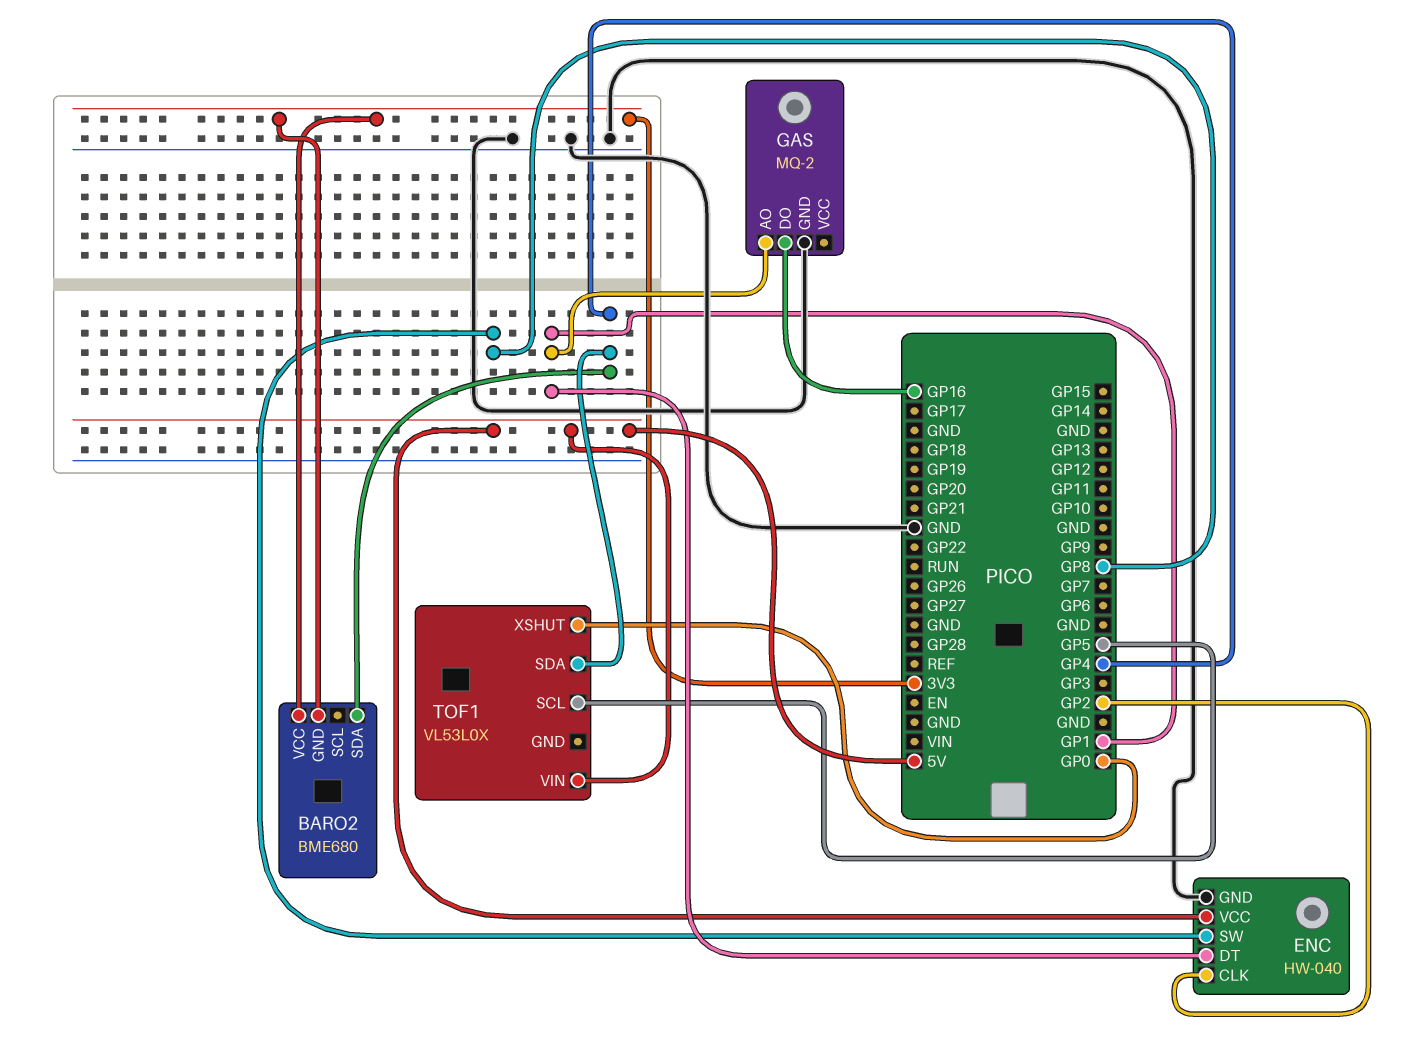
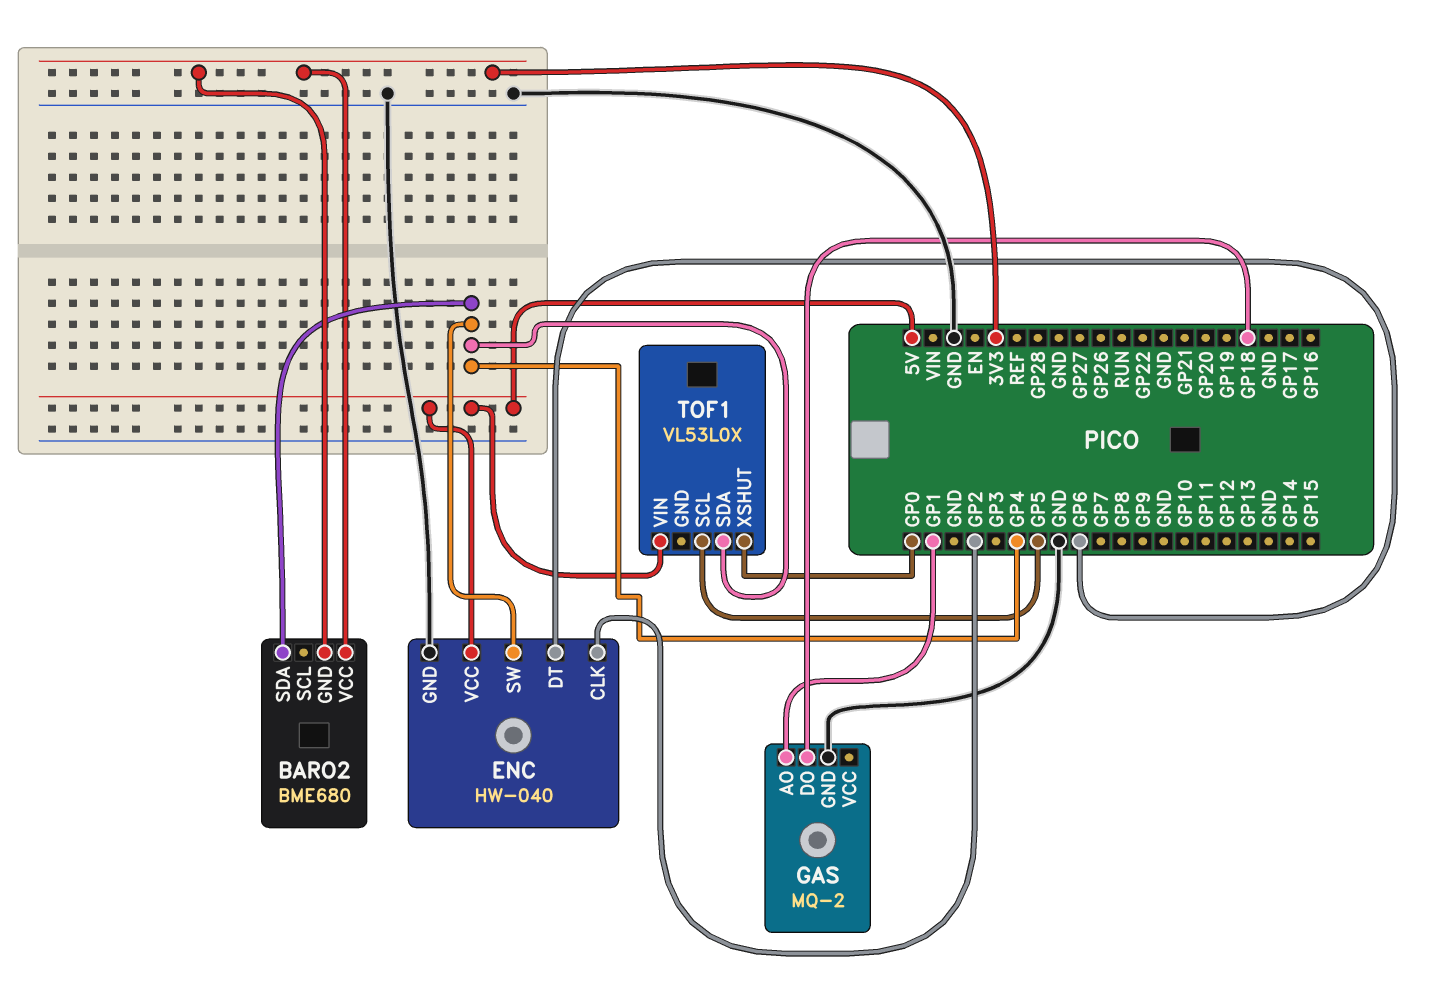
ENC pin DT: GP1 -> GP6
ENC pin SW: GP8 -> GP4
GAS pin DO: GP16 -> GP18

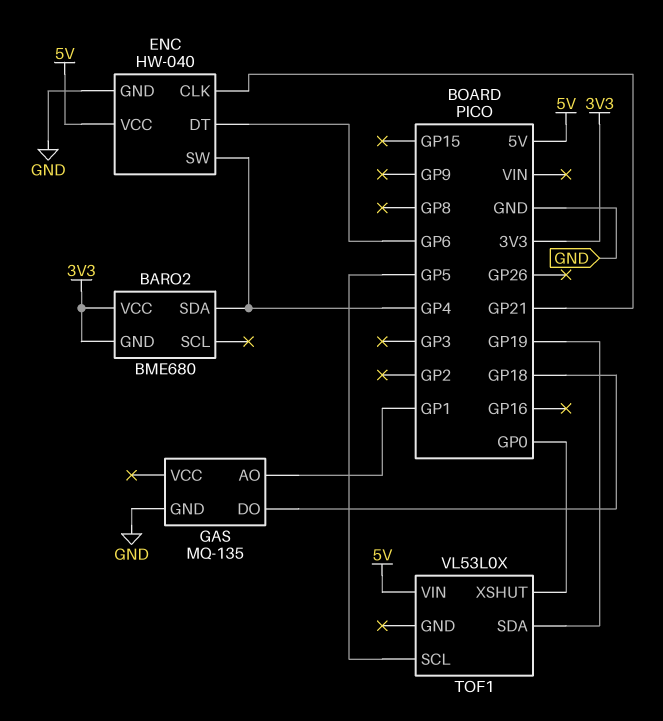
ENC pin CLK: GP2 -> GP21
GAS: MQ-2 -> MQ-135
TOF1 pin SDA: GP4 -> GP19

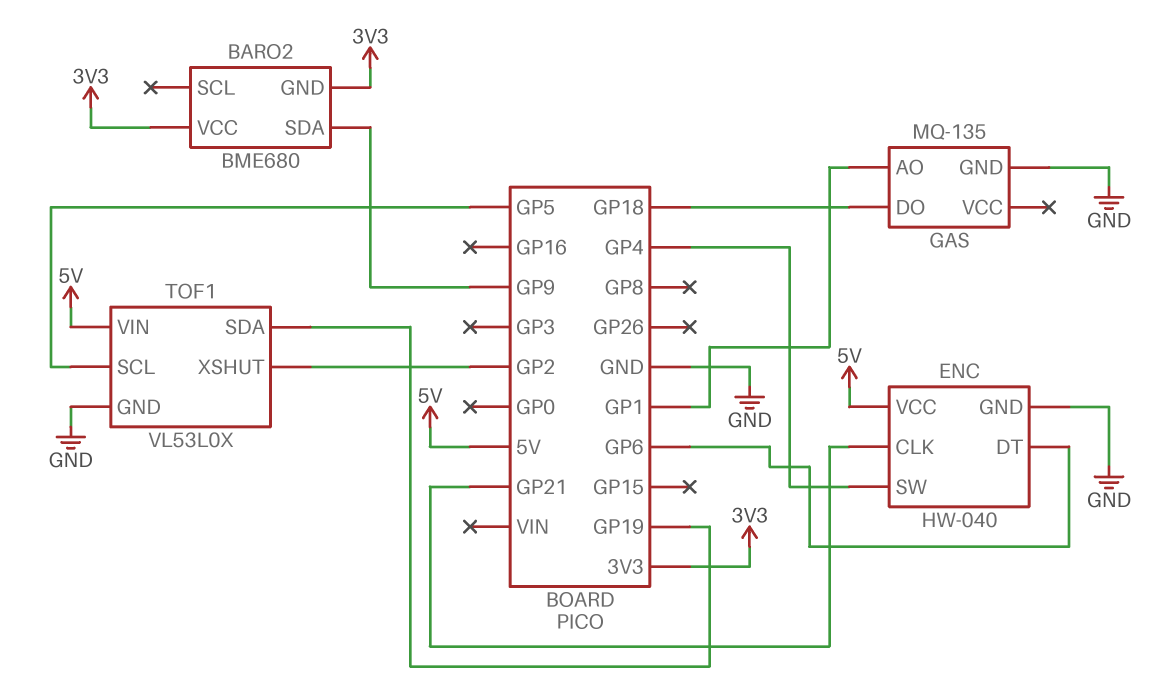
BARO2 pin SDA: GP4 -> GP9
TOF1 pin GND: none -> GND
TOF1 pin XSHUT: GP0 -> GP2

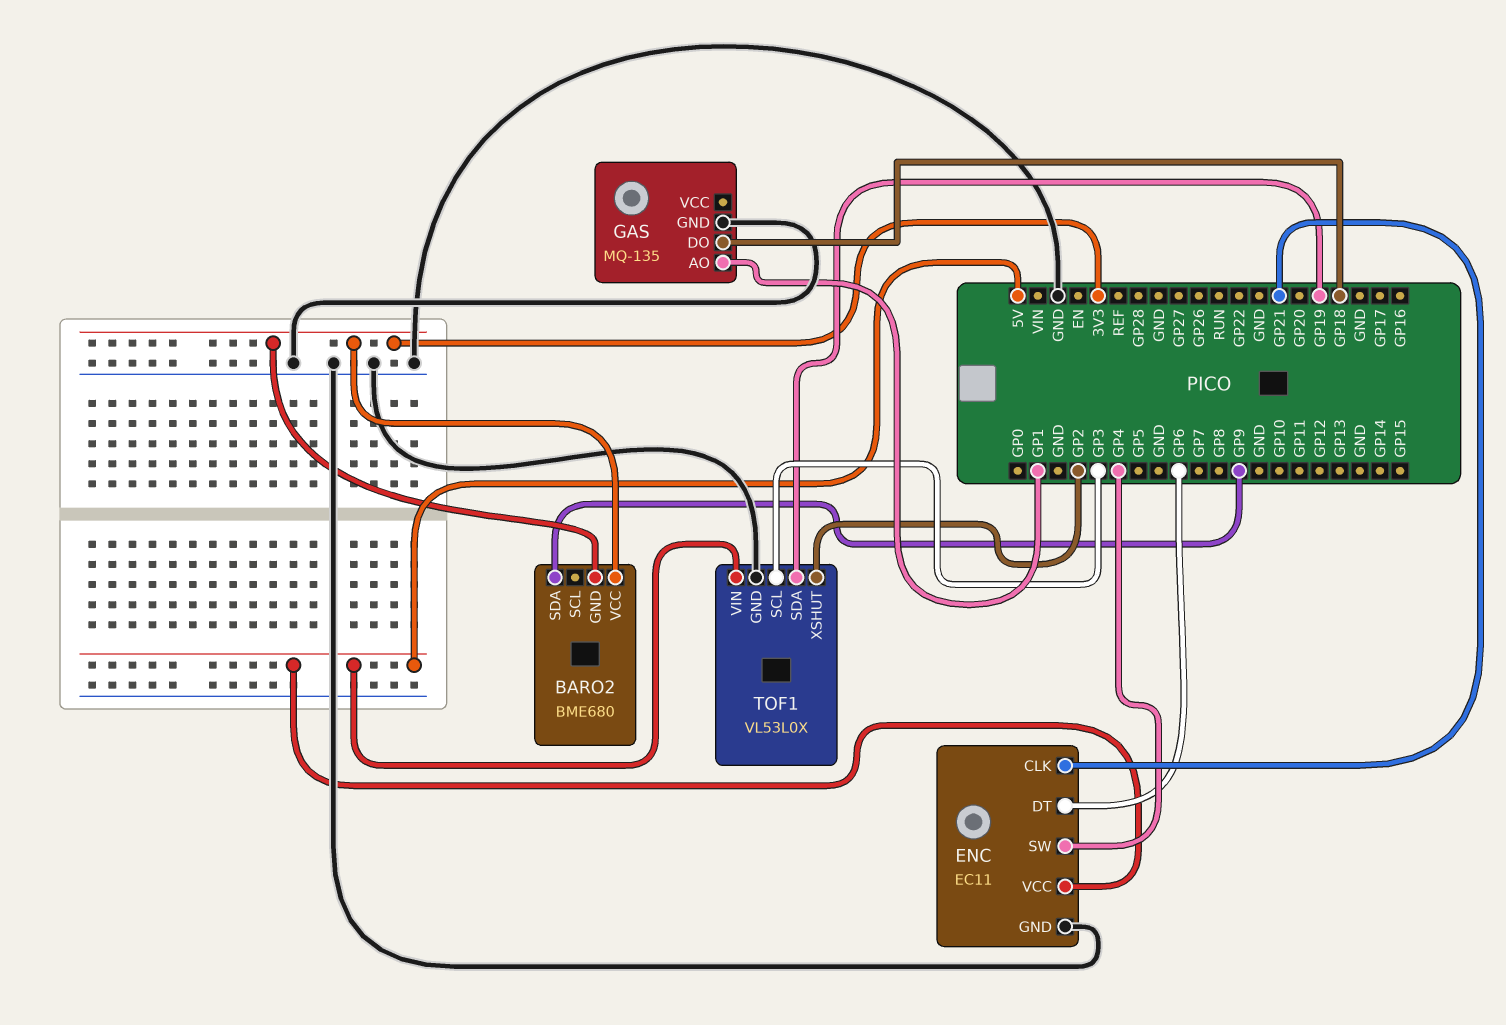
ENC: HW-040 -> EC11
TOF1 pin SCL: GP5 -> GP3

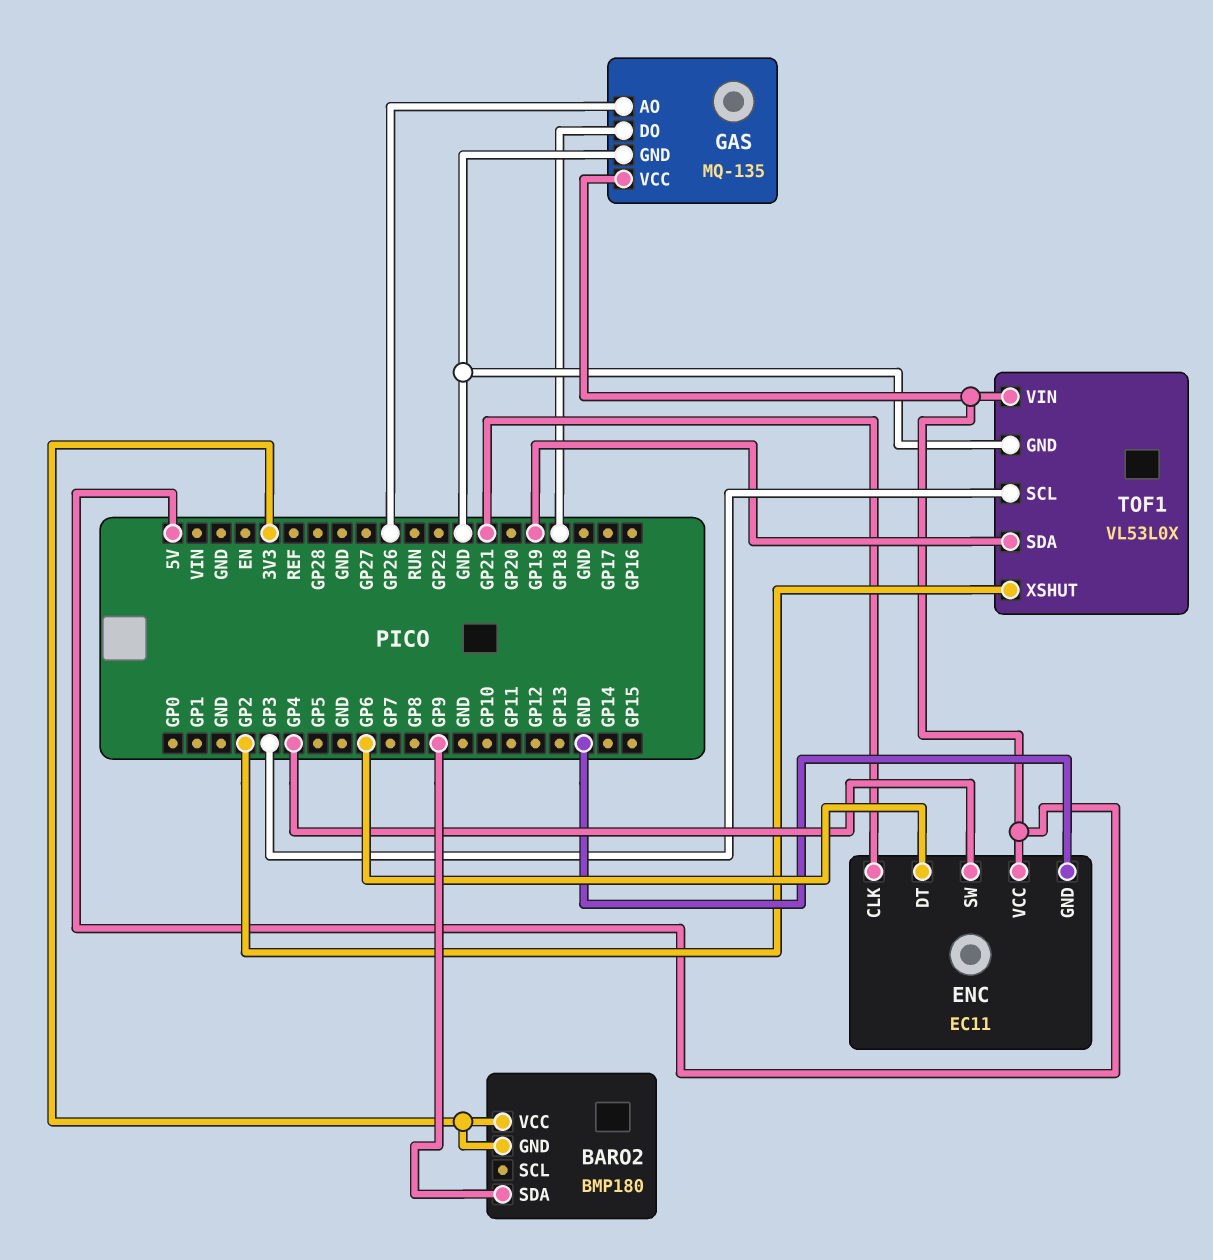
BARO2: BME680 -> BMP180
GAS pin AO: GP1 -> GP26
GAS pin VCC: none -> 5V

